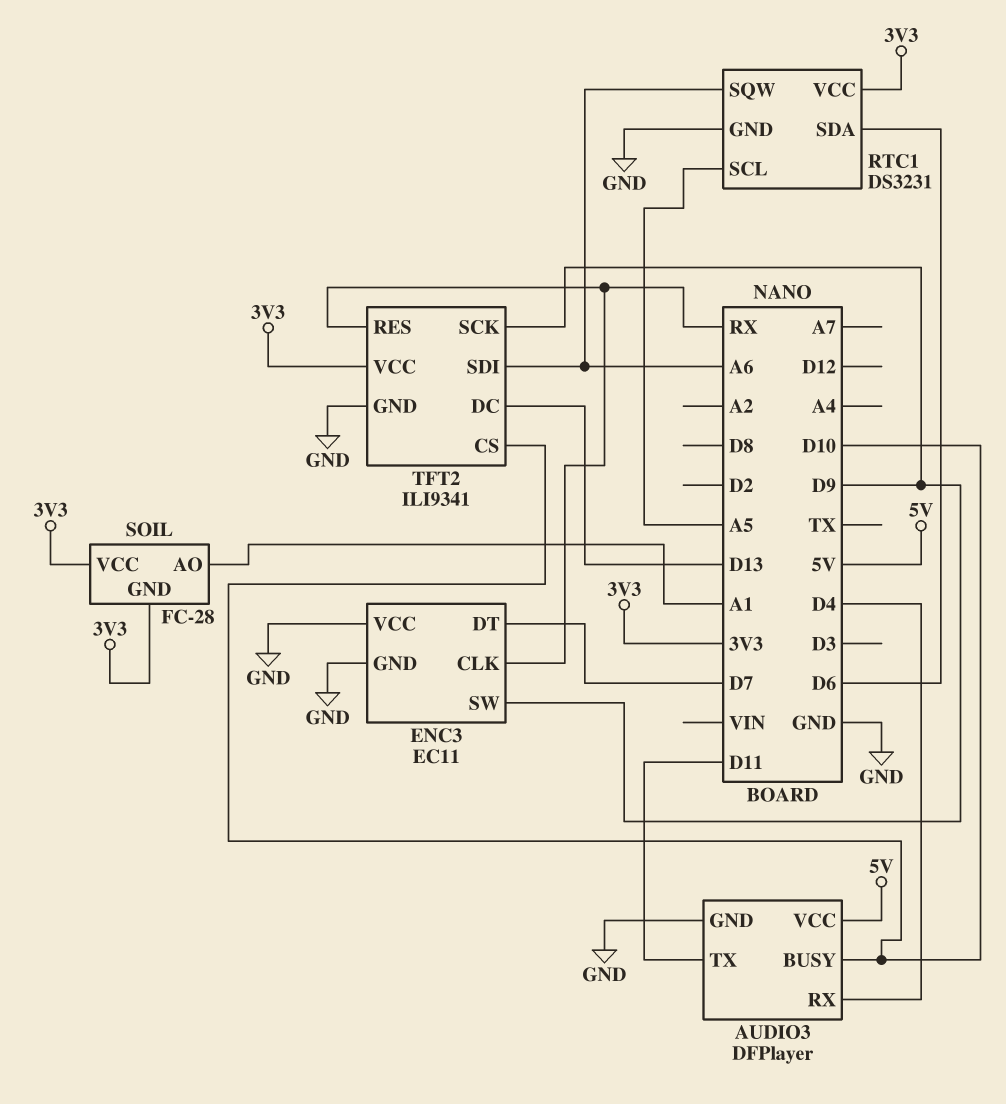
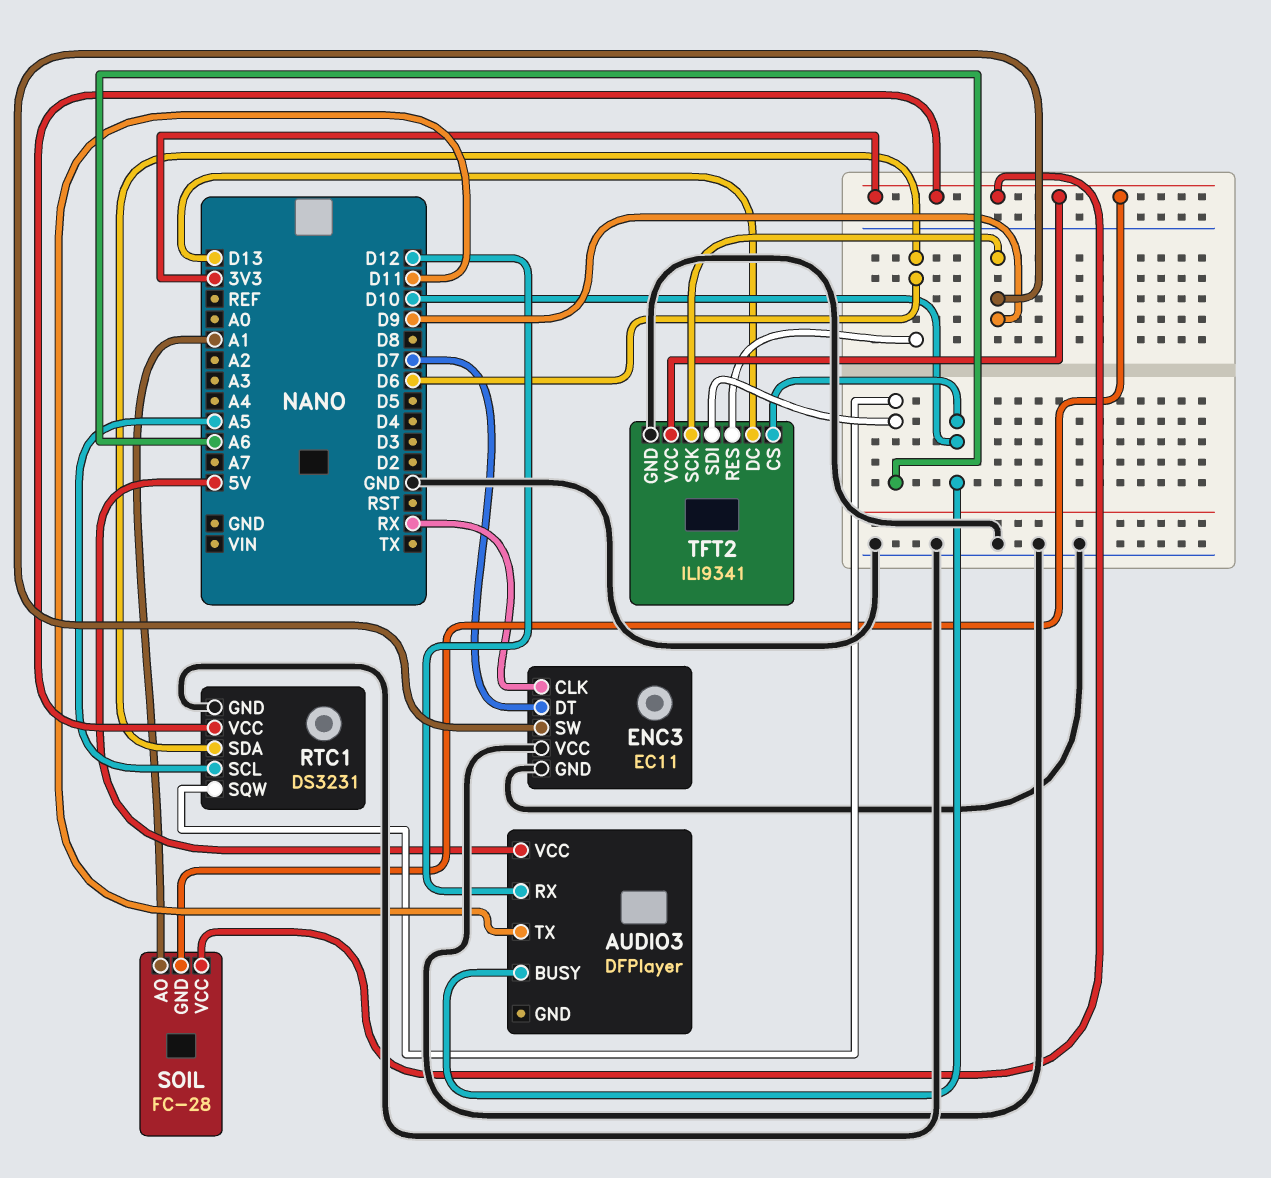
AUDIO3 pin GND: GND -> none
AUDIO3 pin RX: D4 -> D12
TFT2 pin RES: RX -> D6

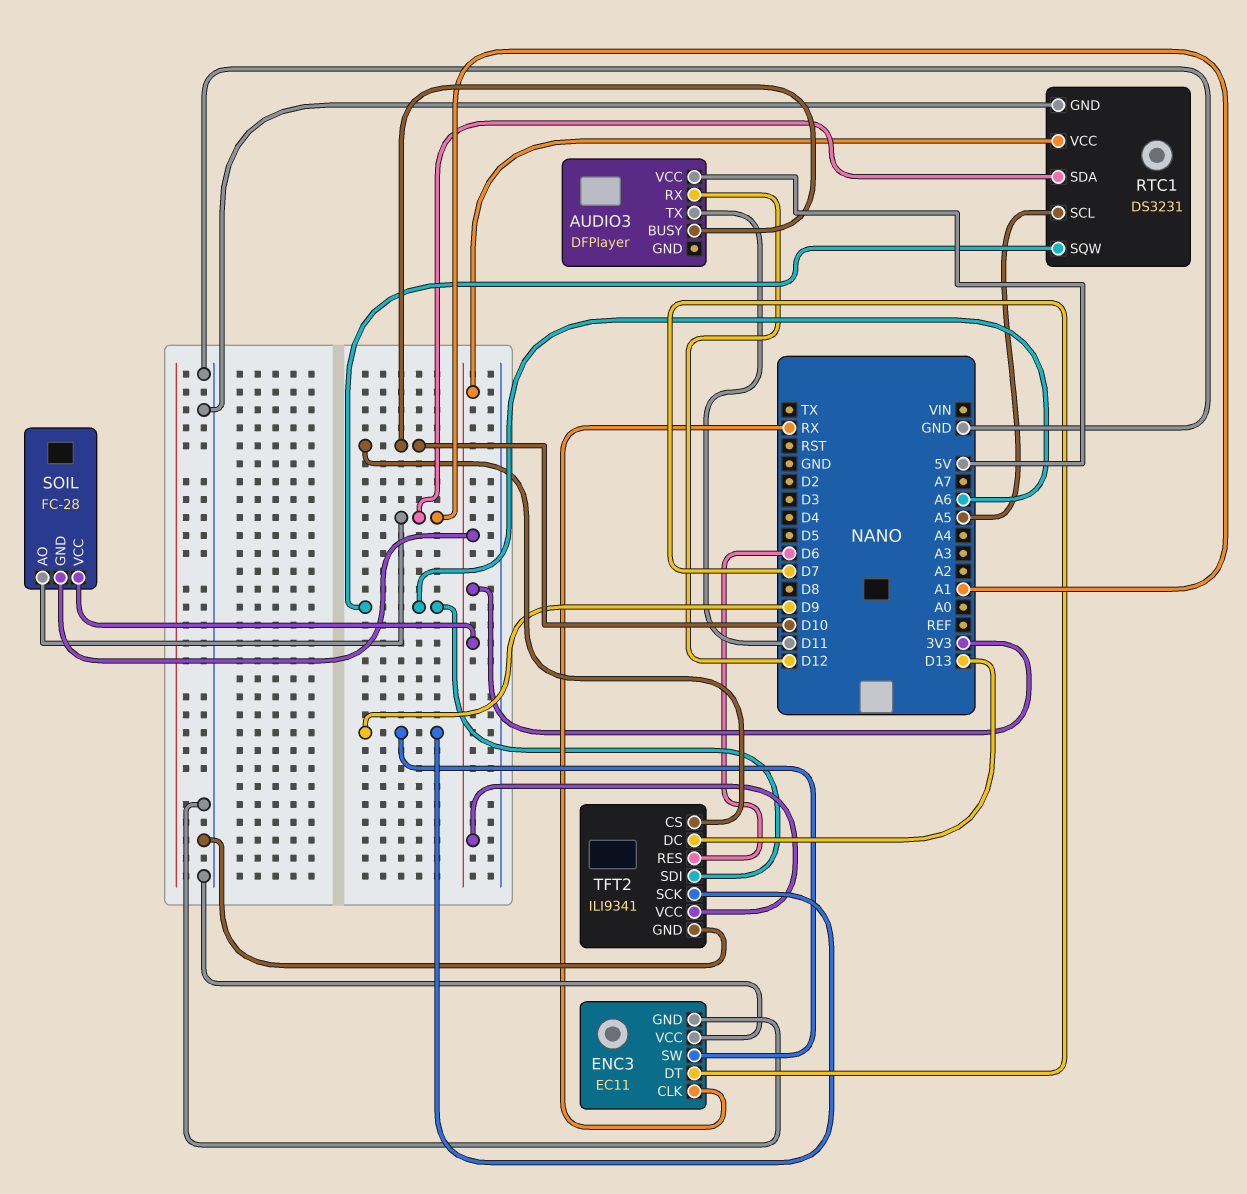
RTC1 pin SDA: D6 -> A1

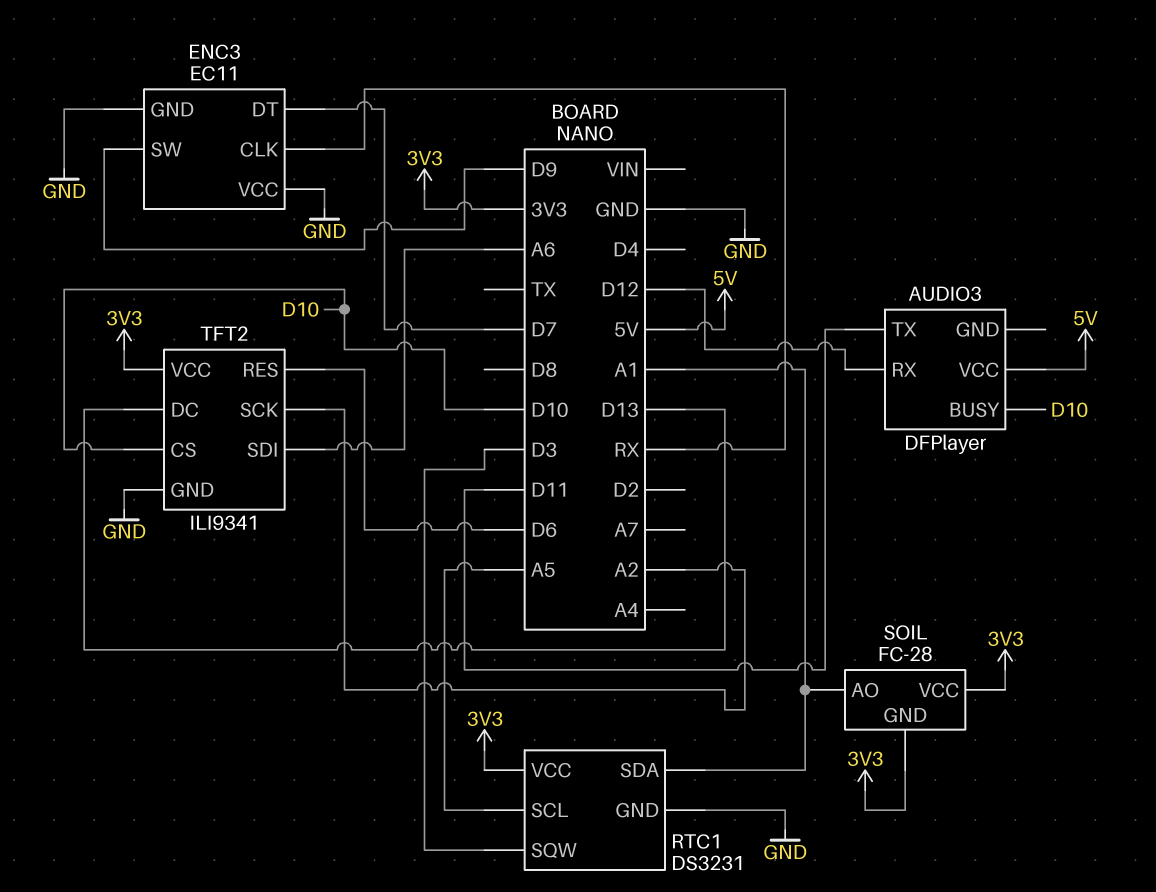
RTC1 pin SQW: A6 -> D3
TFT2 pin SCK: D9 -> A2

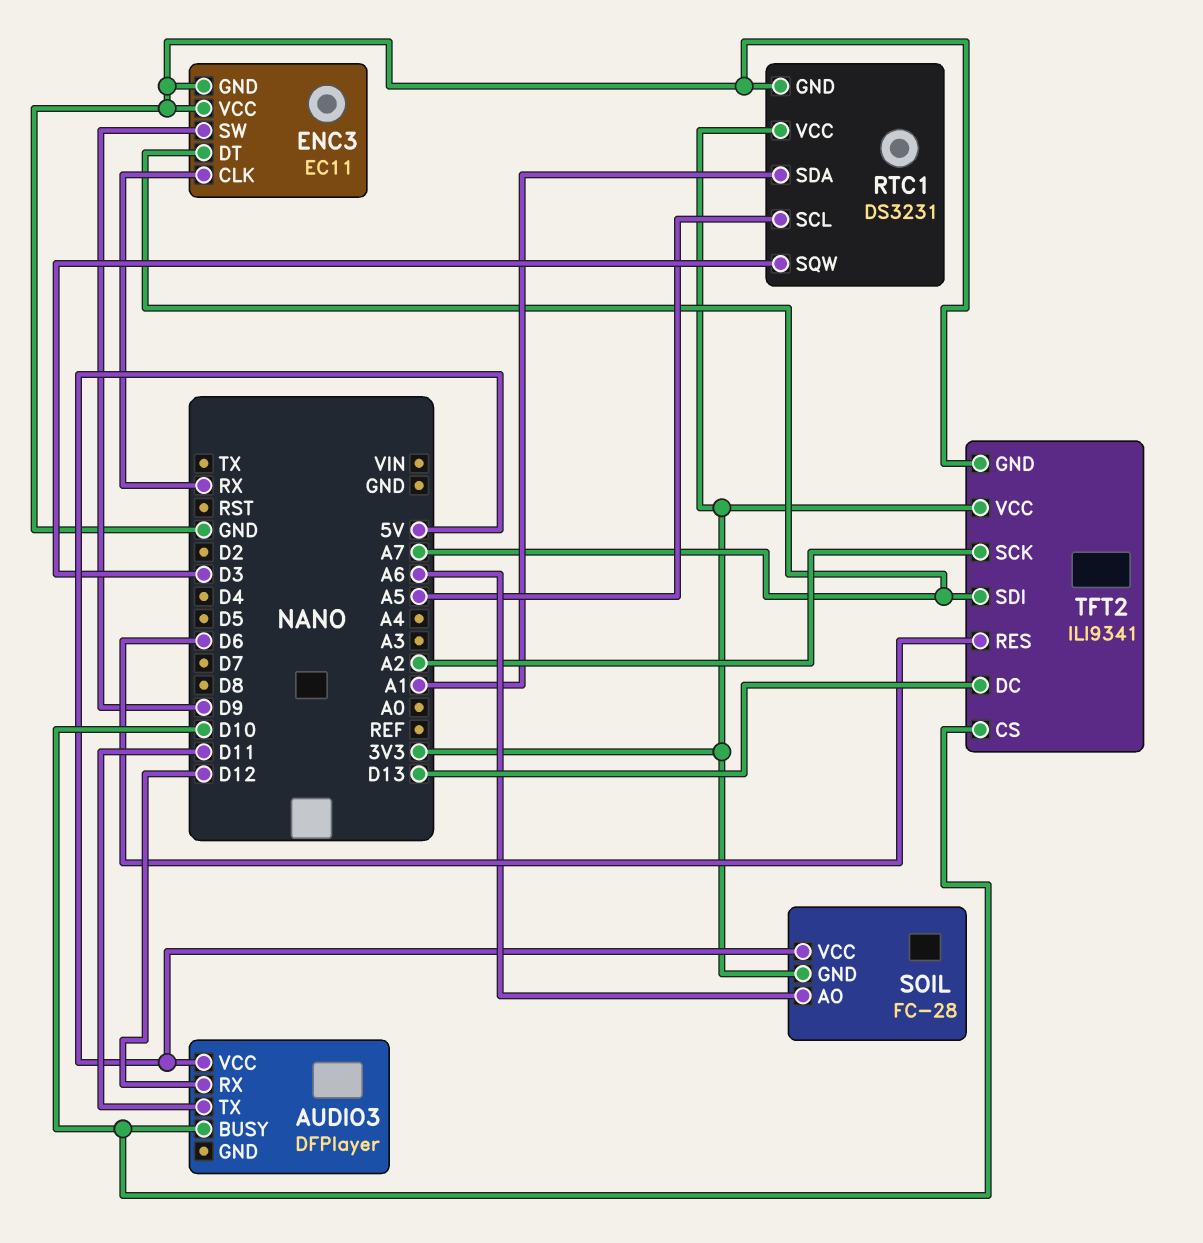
ENC3 pin DT: D7 -> A7
SOIL pin AO: A1 -> A6
SOIL pin VCC: 3V3 -> 5V
TFT2 pin SDI: A6 -> A7

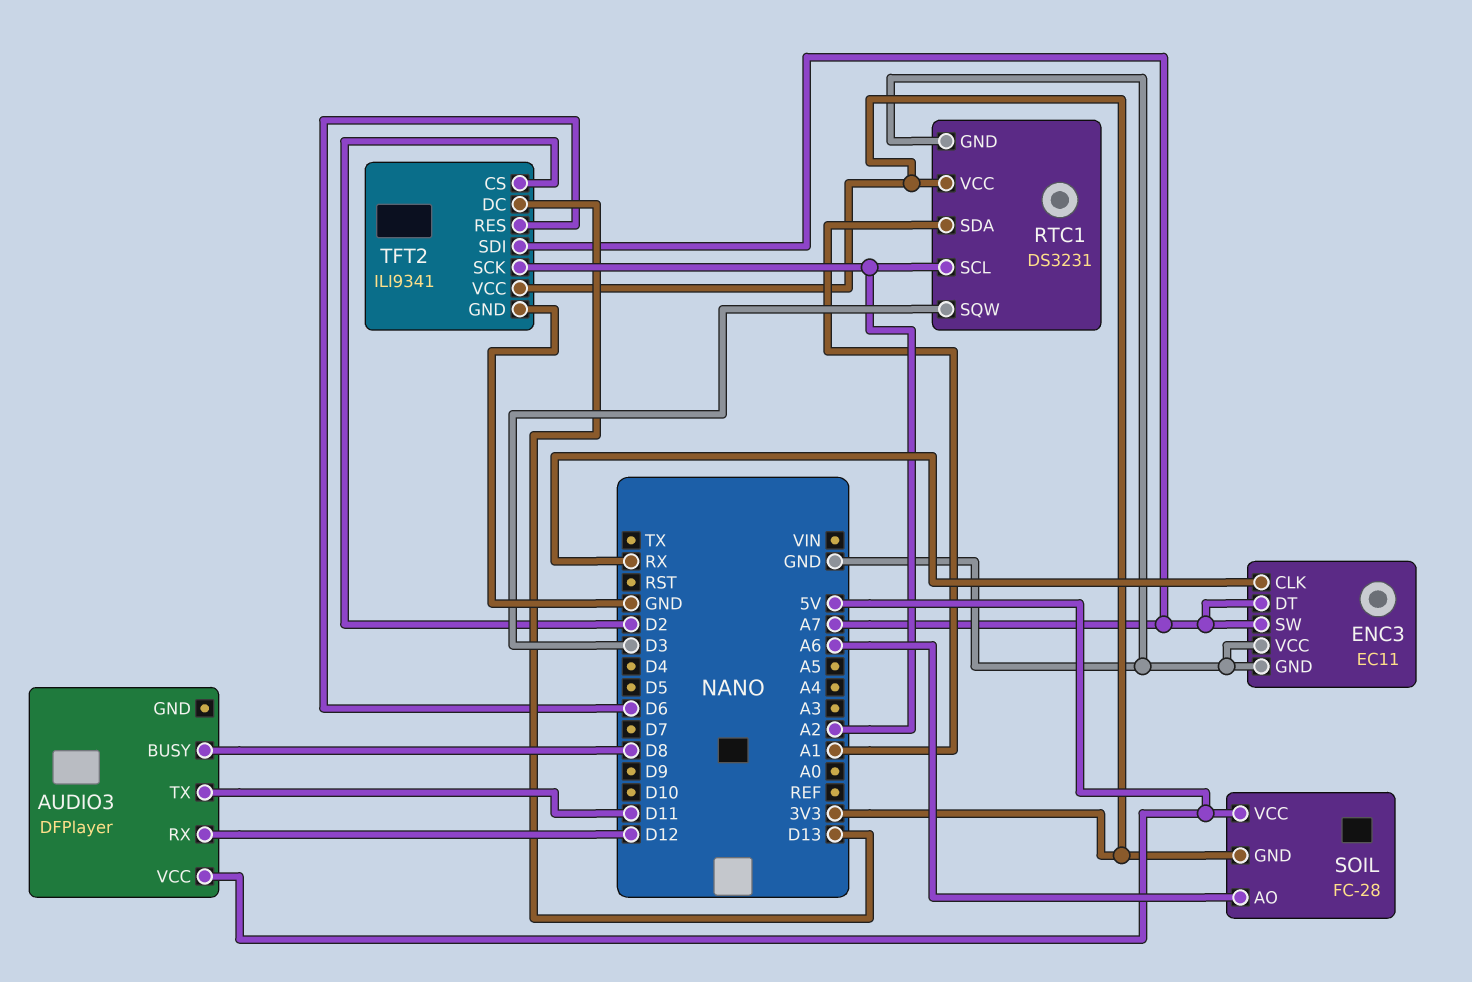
AUDIO3 pin BUSY: D10 -> D8
ENC3 pin SW: D9 -> A7
RTC1 pin SCL: A5 -> A2
TFT2 pin CS: D10 -> D2

